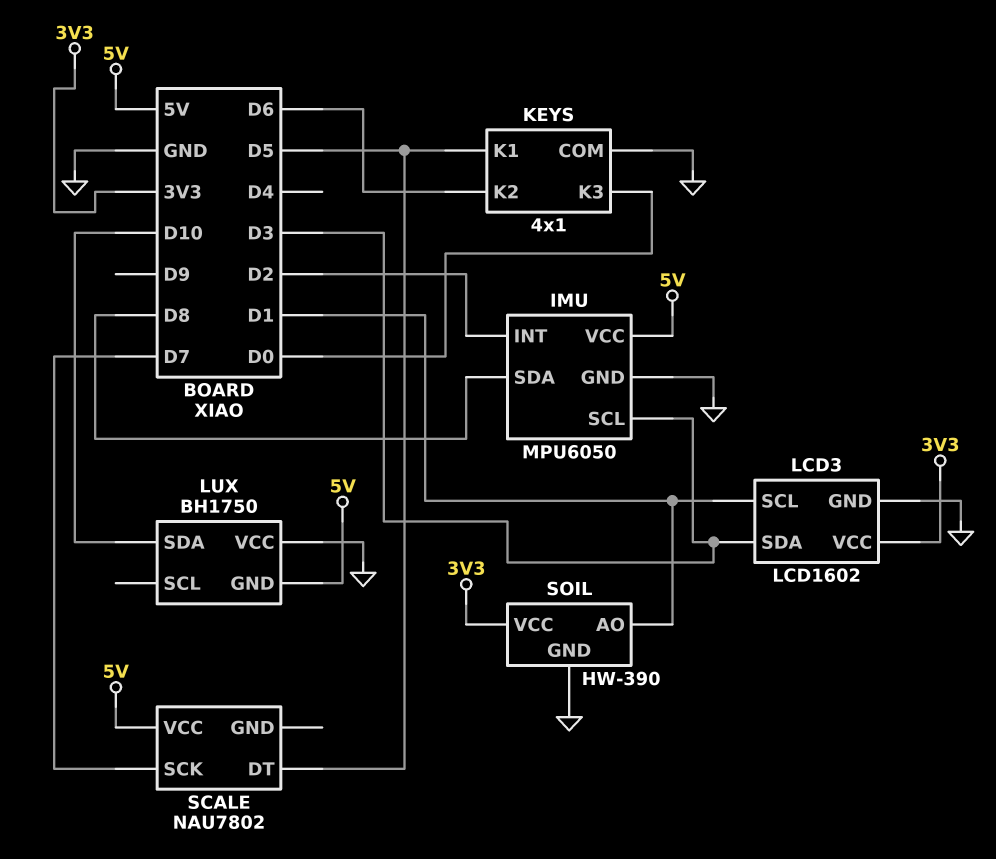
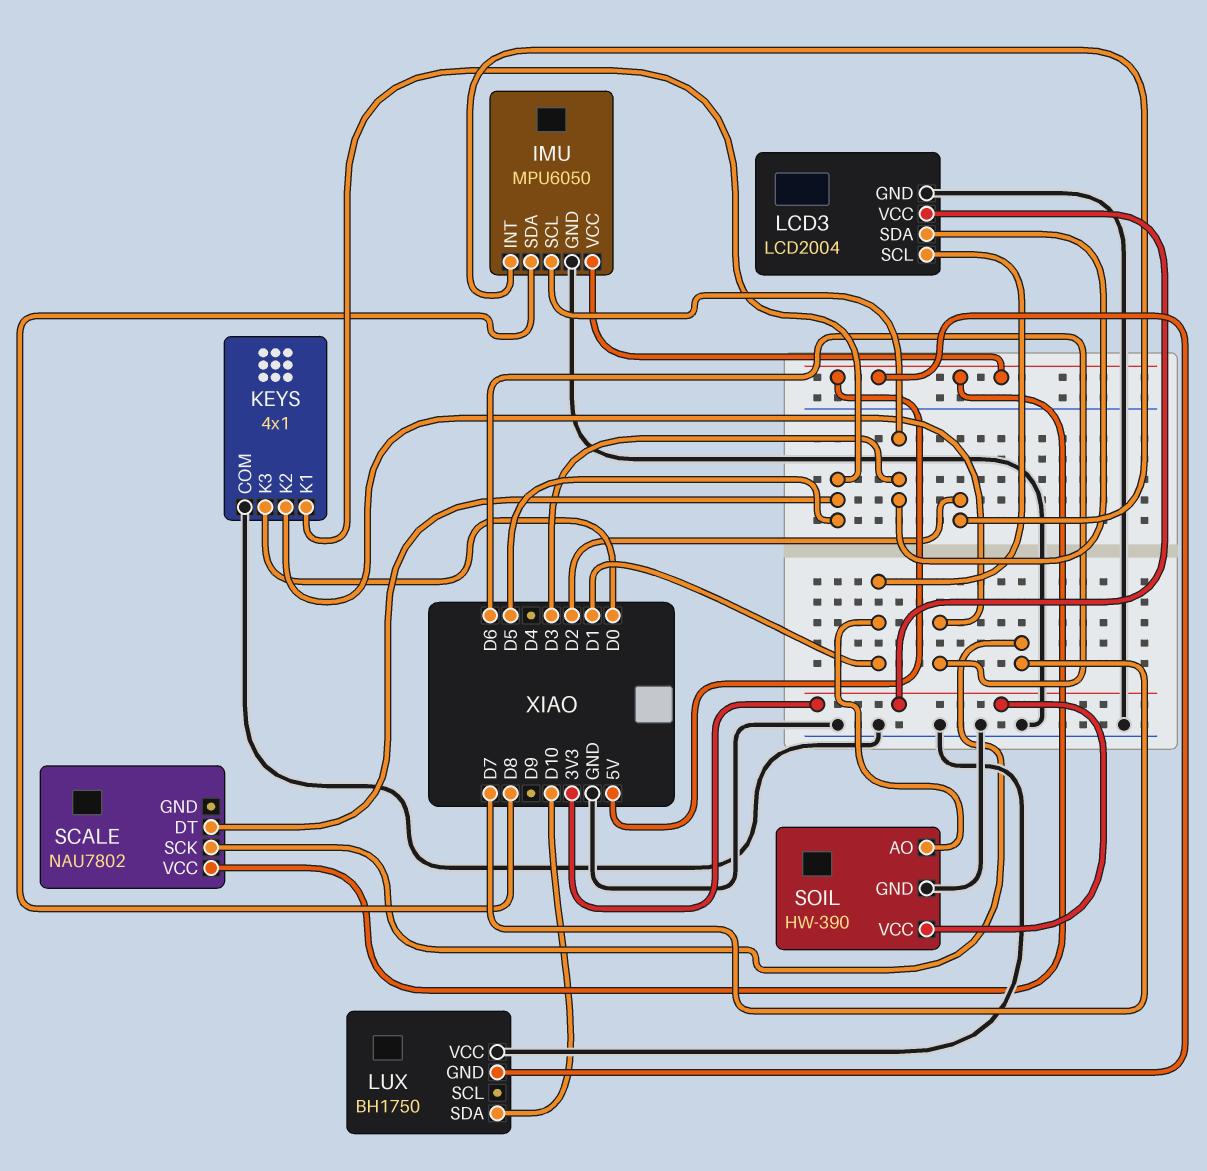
LCD3: LCD1602 -> LCD2004

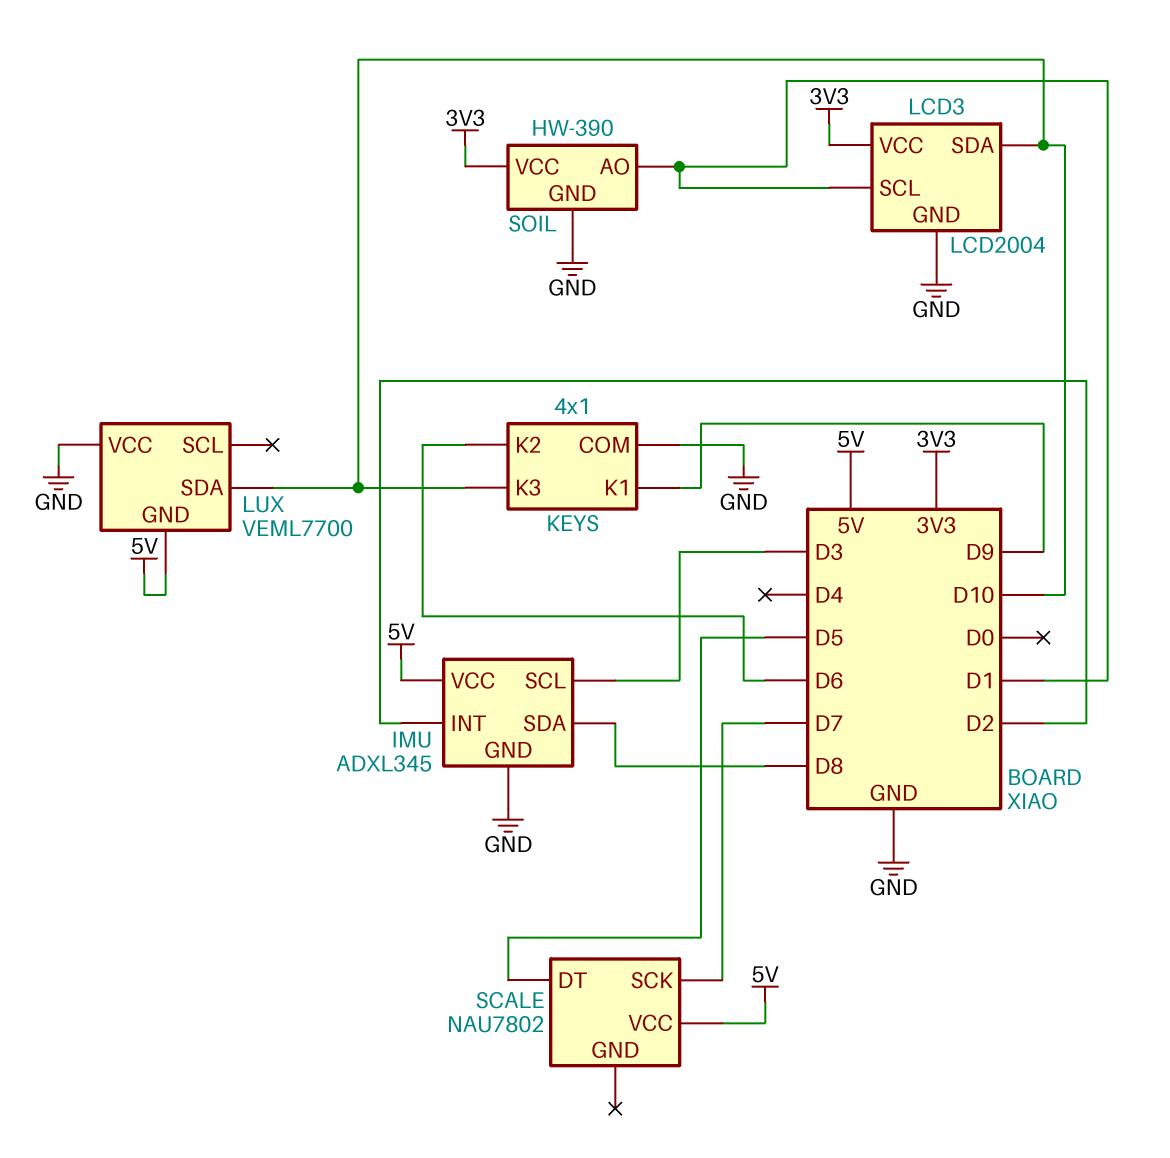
IMU: MPU6050 -> ADXL345
KEYS pin K1: D5 -> D9
KEYS pin K3: D0 -> D10
LCD3 pin SDA: D3 -> D10
LUX: BH1750 -> VEML7700

